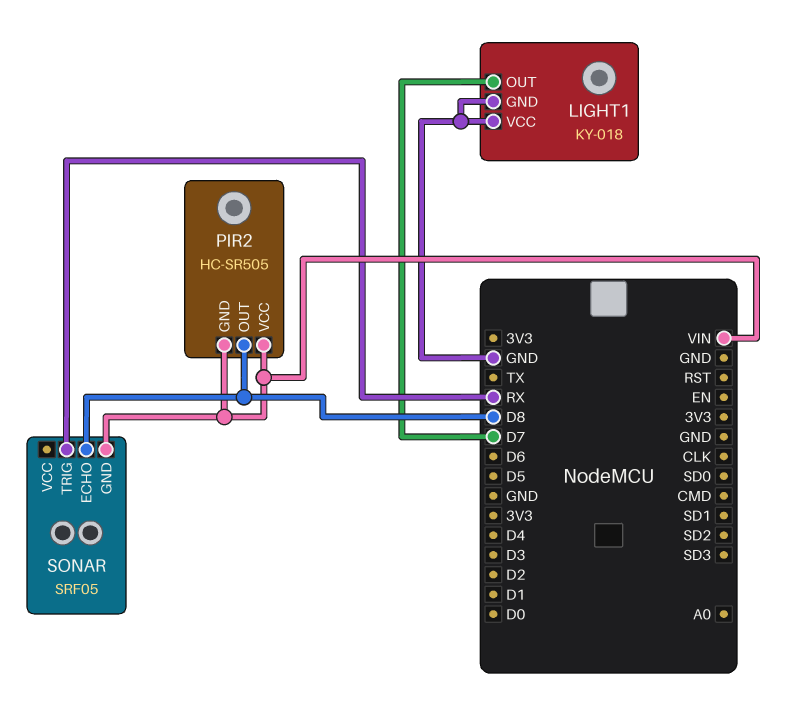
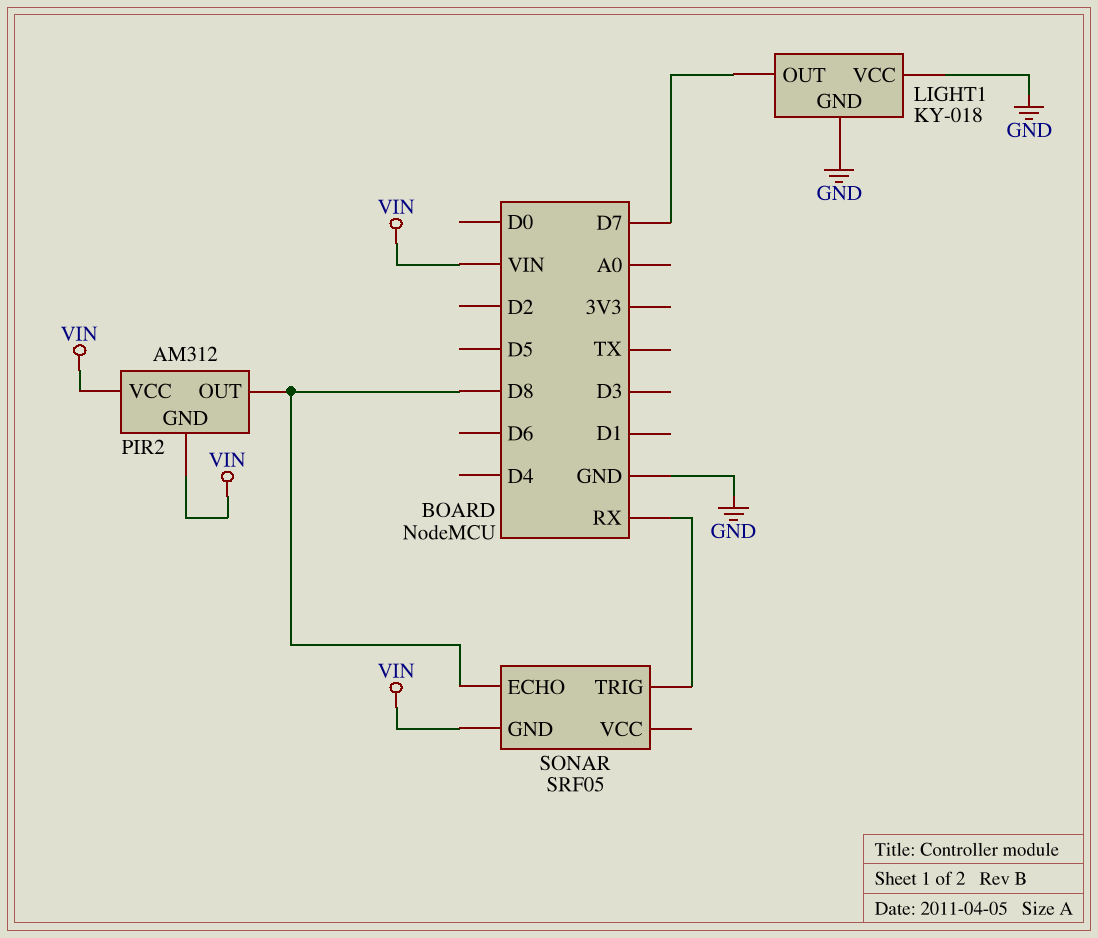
PIR2: HC-SR505 -> AM312

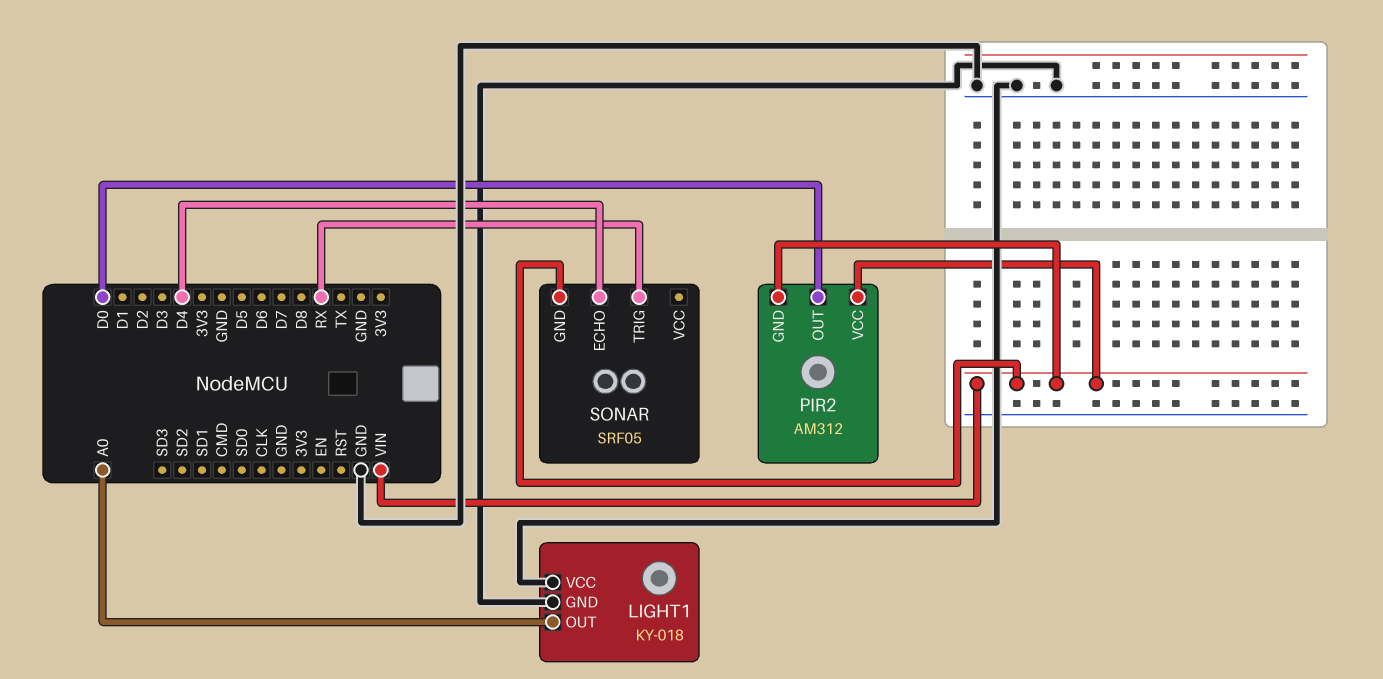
LIGHT1 pin OUT: D7 -> A0
PIR2 pin OUT: D8 -> D0
SONAR pin ECHO: D8 -> D4

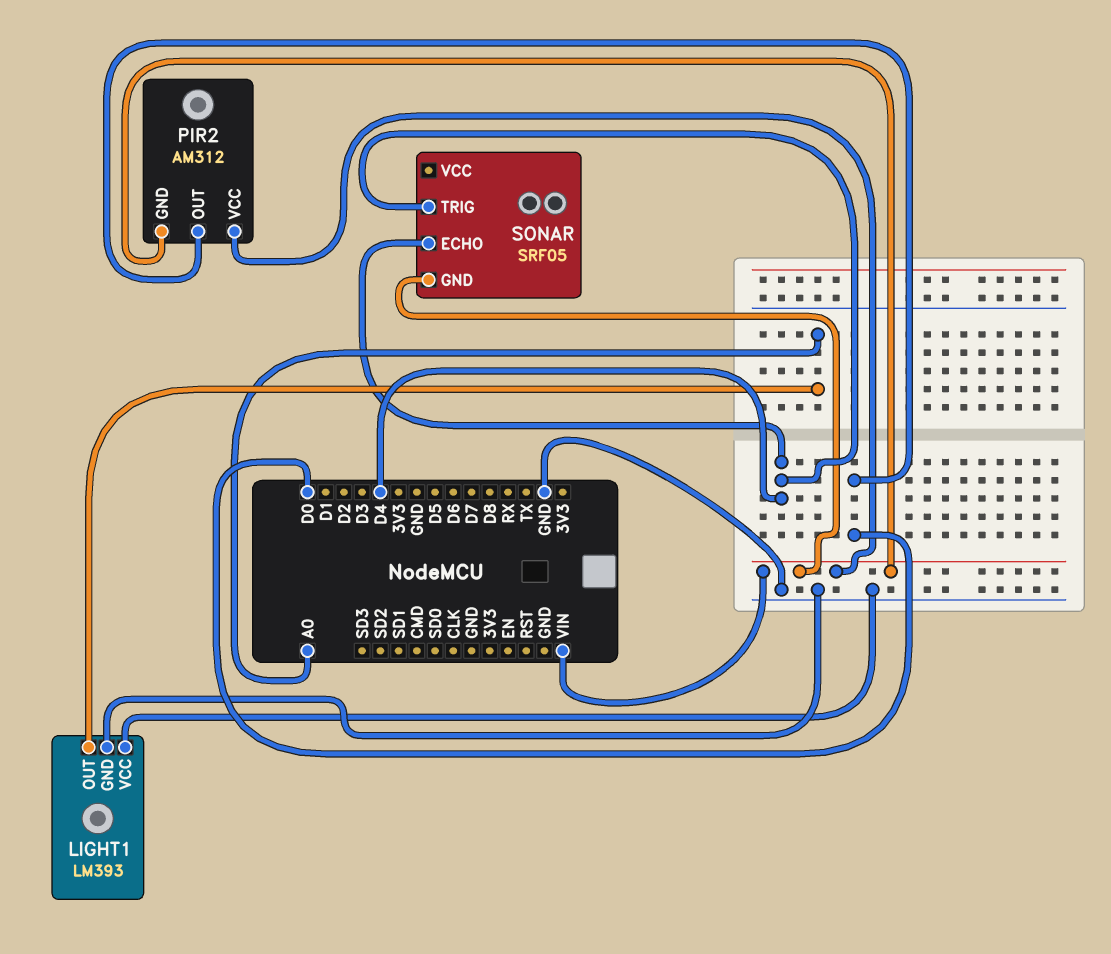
LIGHT1: KY-018 -> LM393
SONAR pin TRIG: RX -> D4

